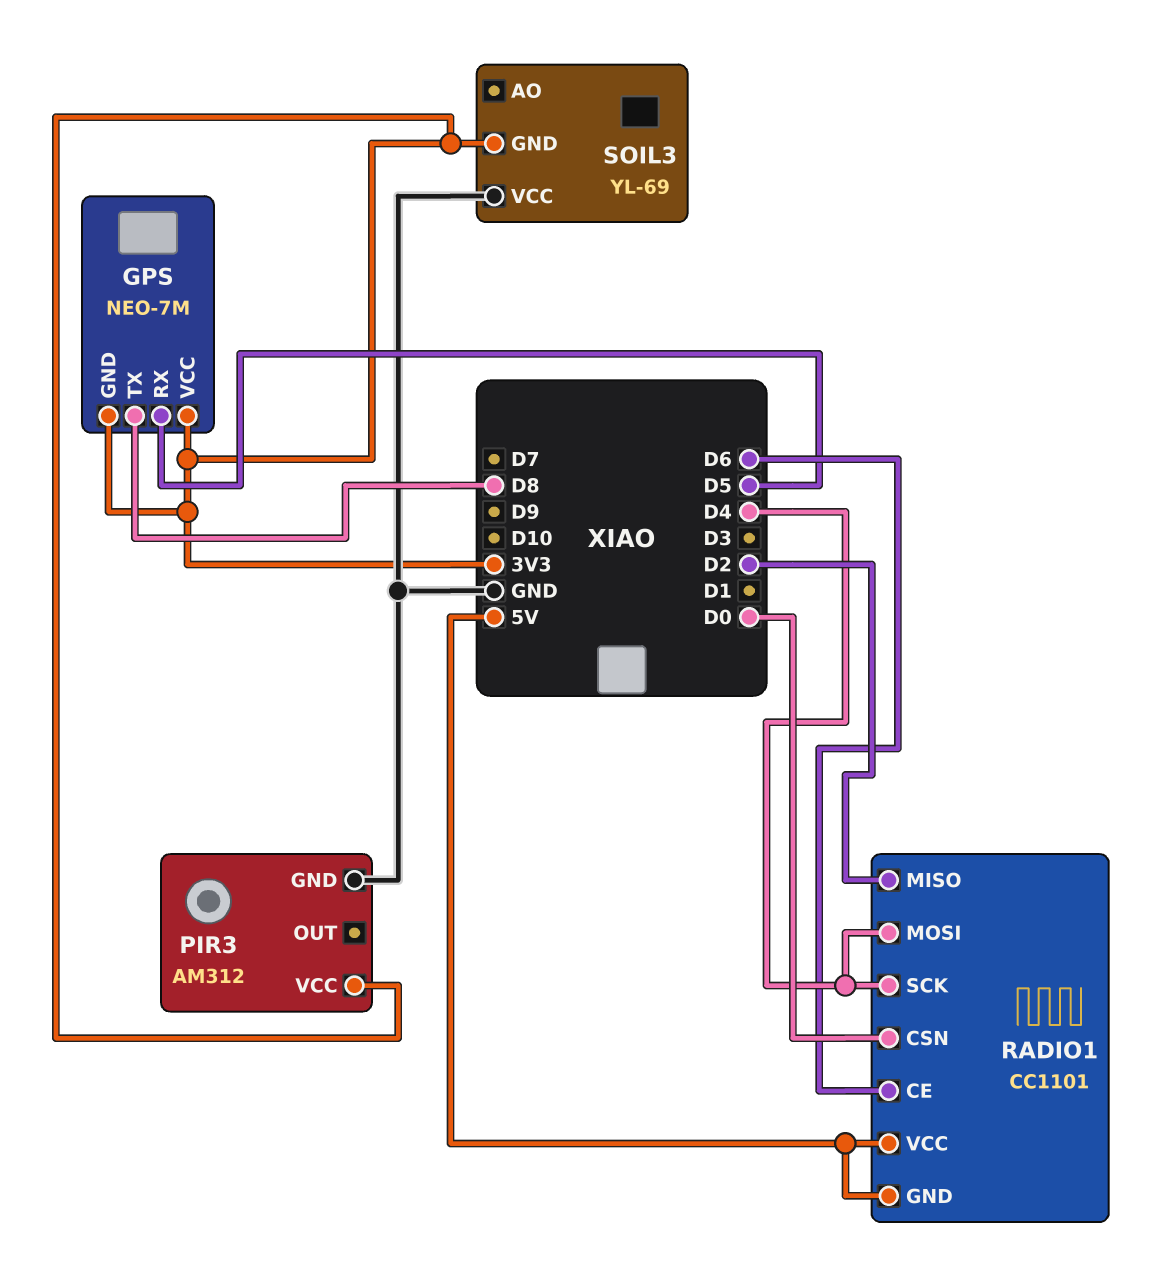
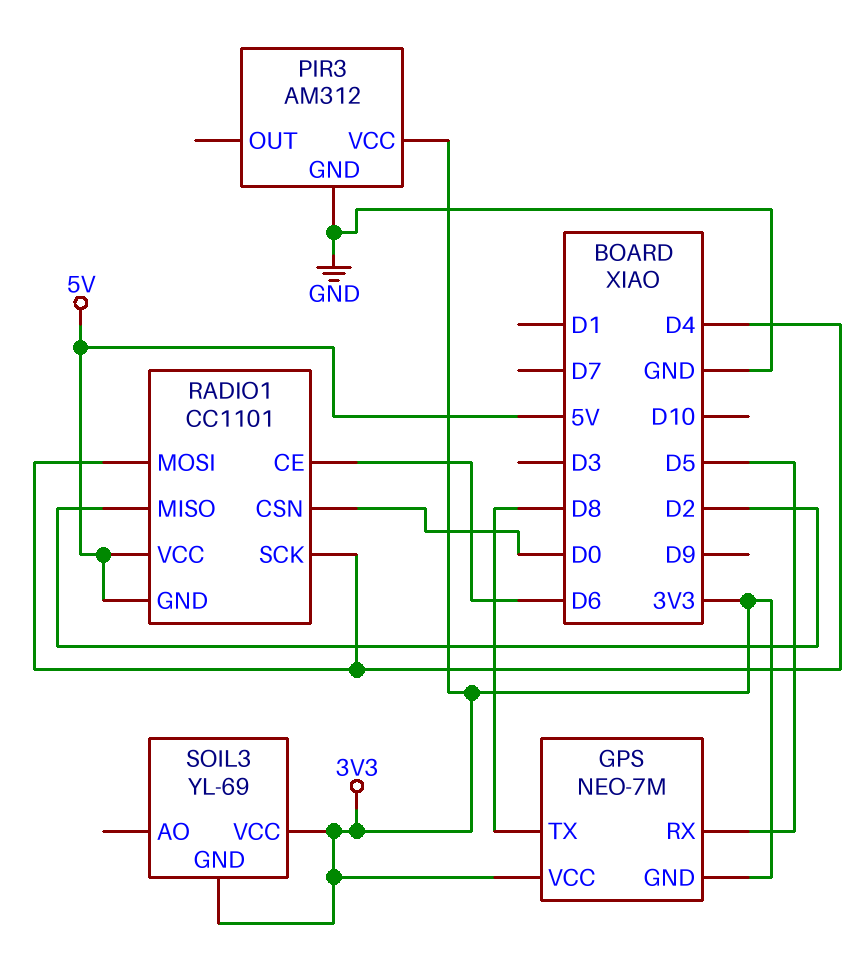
SOIL3 pin VCC: GND -> 3V3

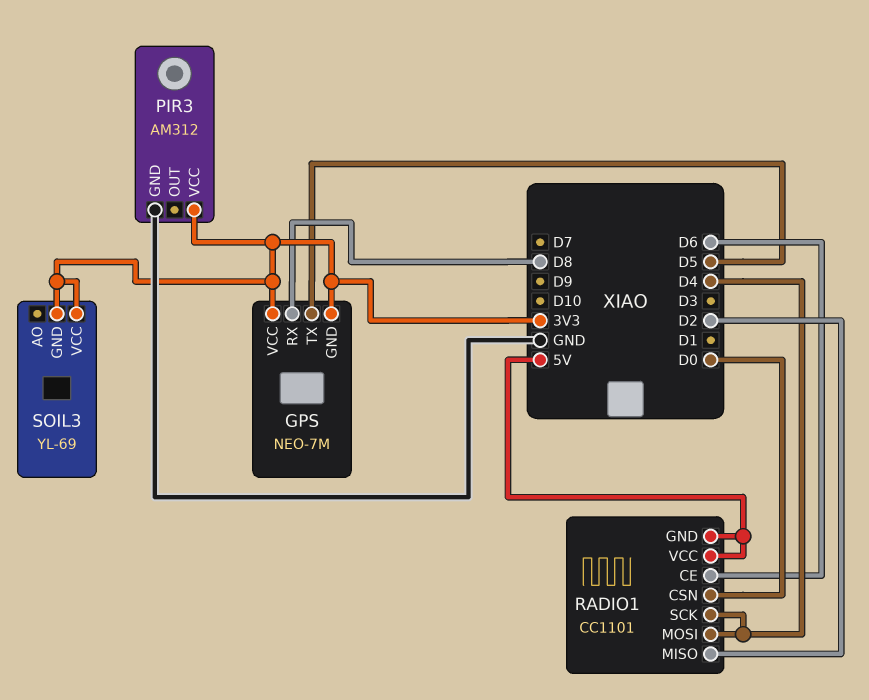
GPS pin RX: D5 -> D8
GPS pin TX: D8 -> D5

